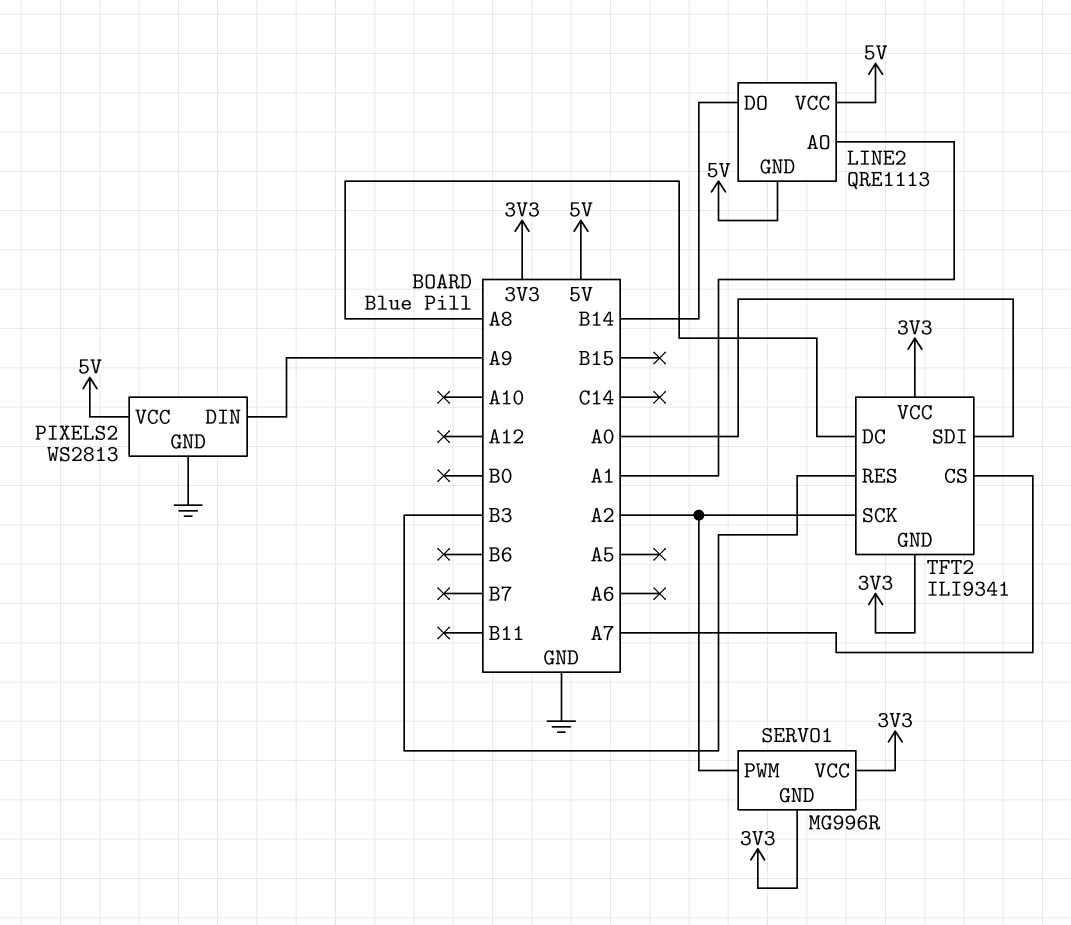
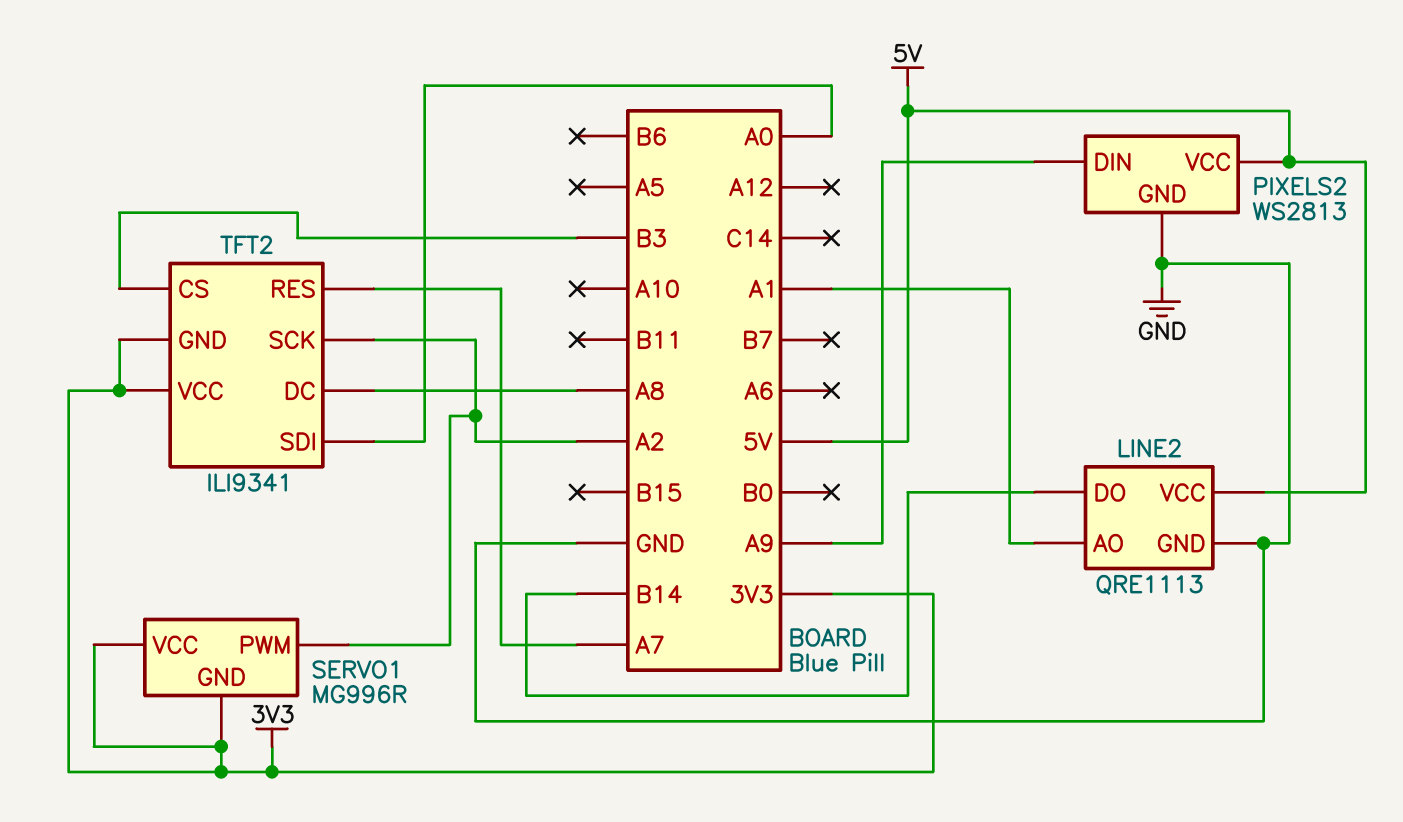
LINE2 pin GND: 5V -> GND
TFT2 pin CS: A7 -> B3
TFT2 pin RES: B3 -> A7

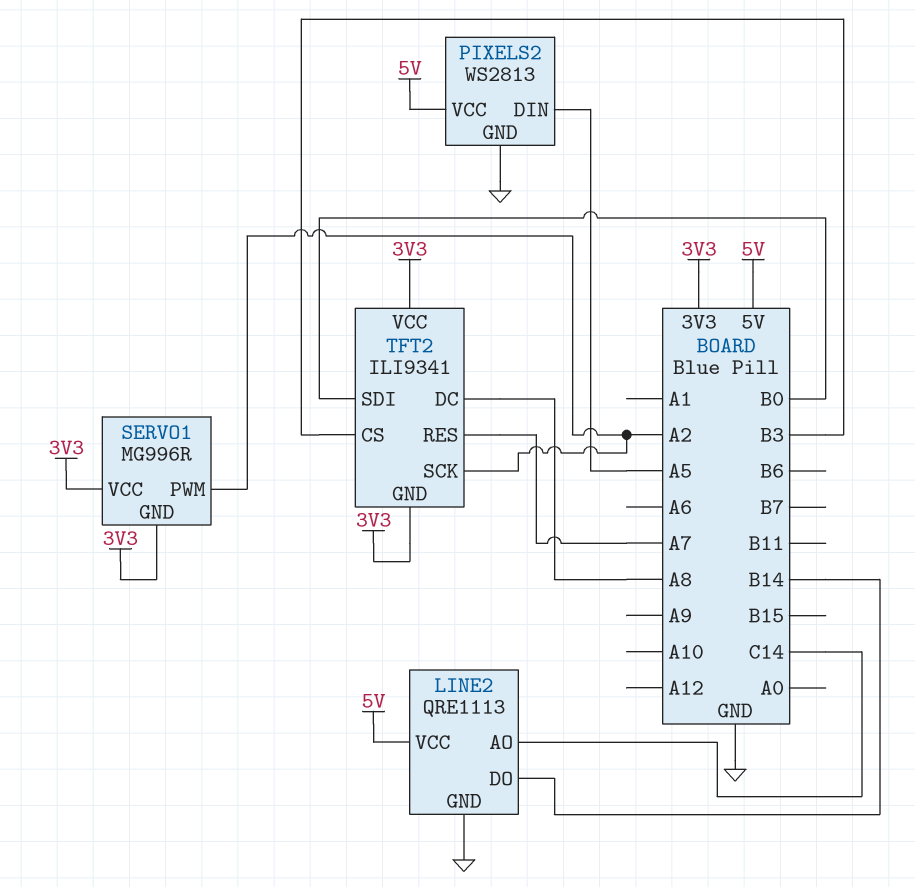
LINE2 pin AO: A1 -> C14
PIXELS2 pin DIN: A9 -> A5
TFT2 pin SDI: A0 -> B0

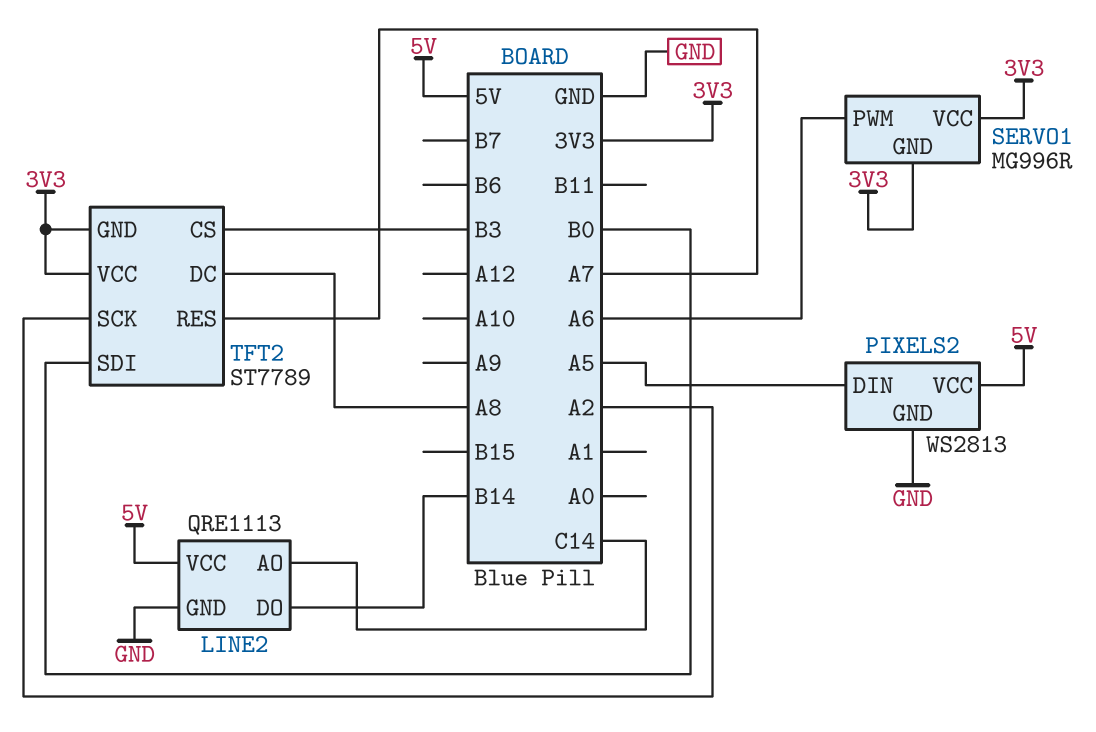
SERVO1 pin PWM: A2 -> A6
TFT2: ILI9341 -> ST7789

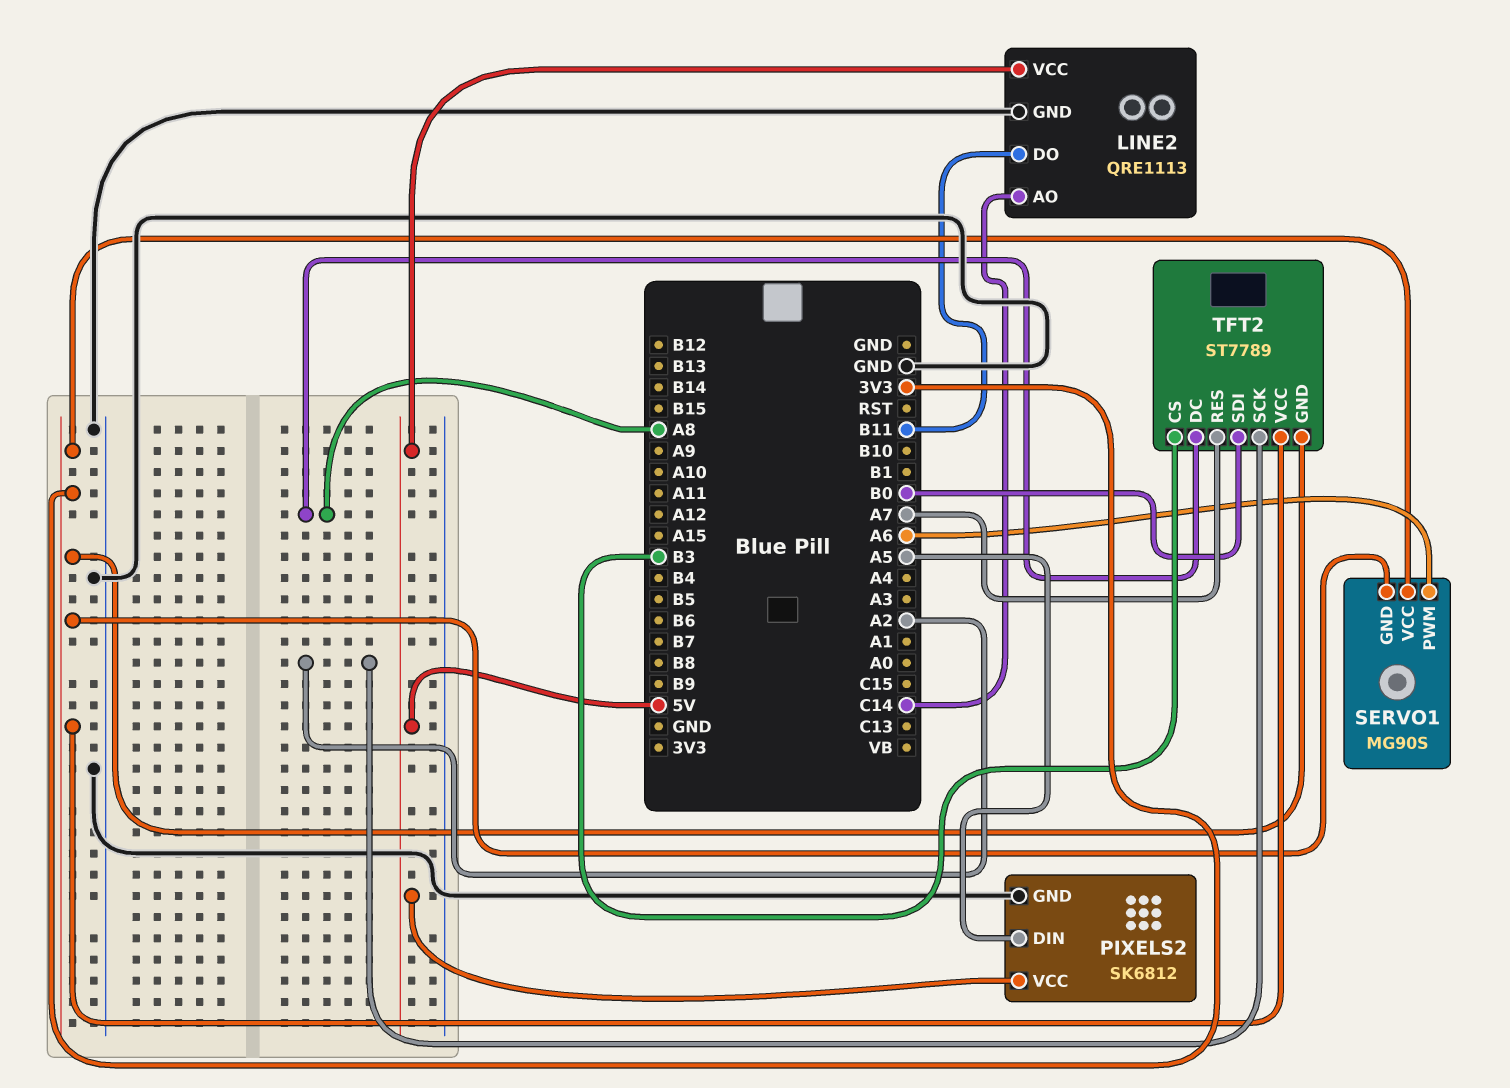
LINE2 pin DO: B14 -> B11
PIXELS2: WS2813 -> SK6812
SERVO1: MG996R -> MG90S

